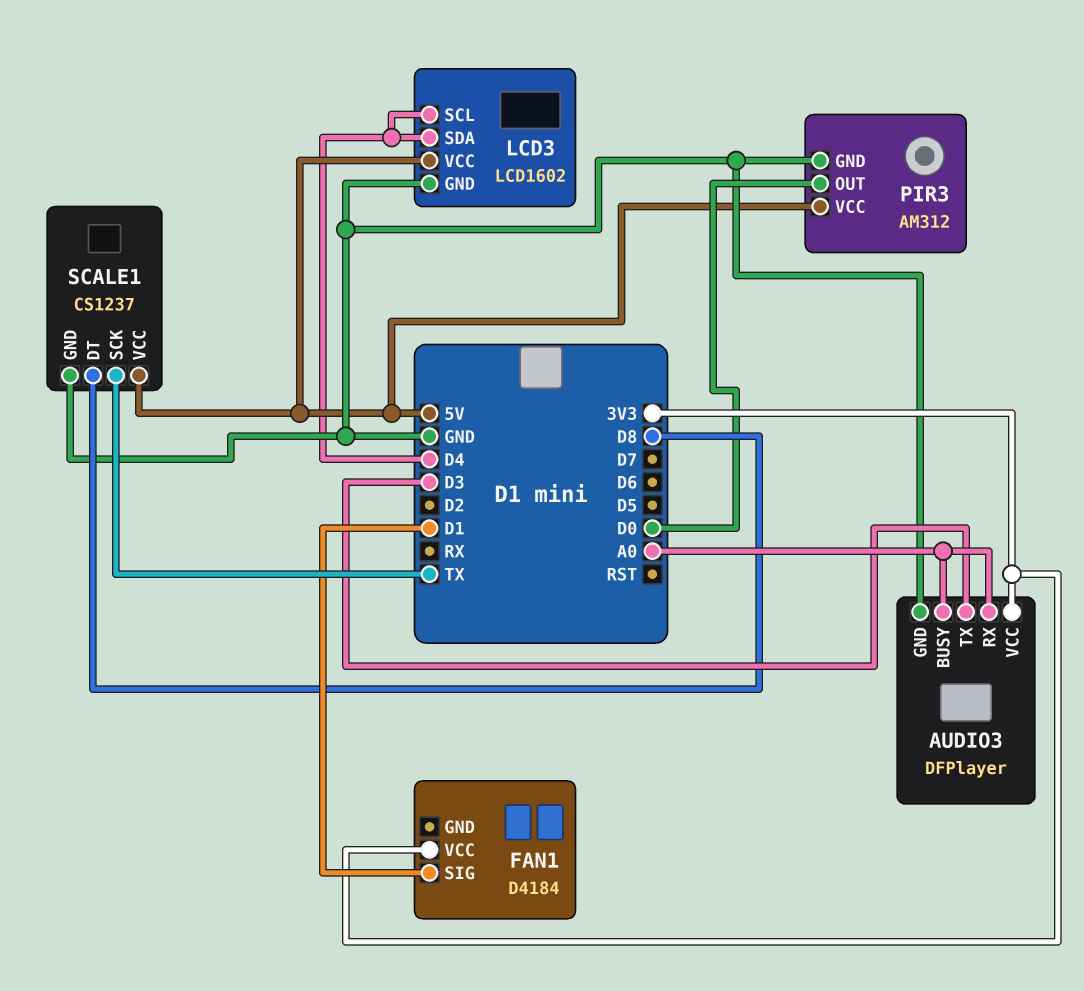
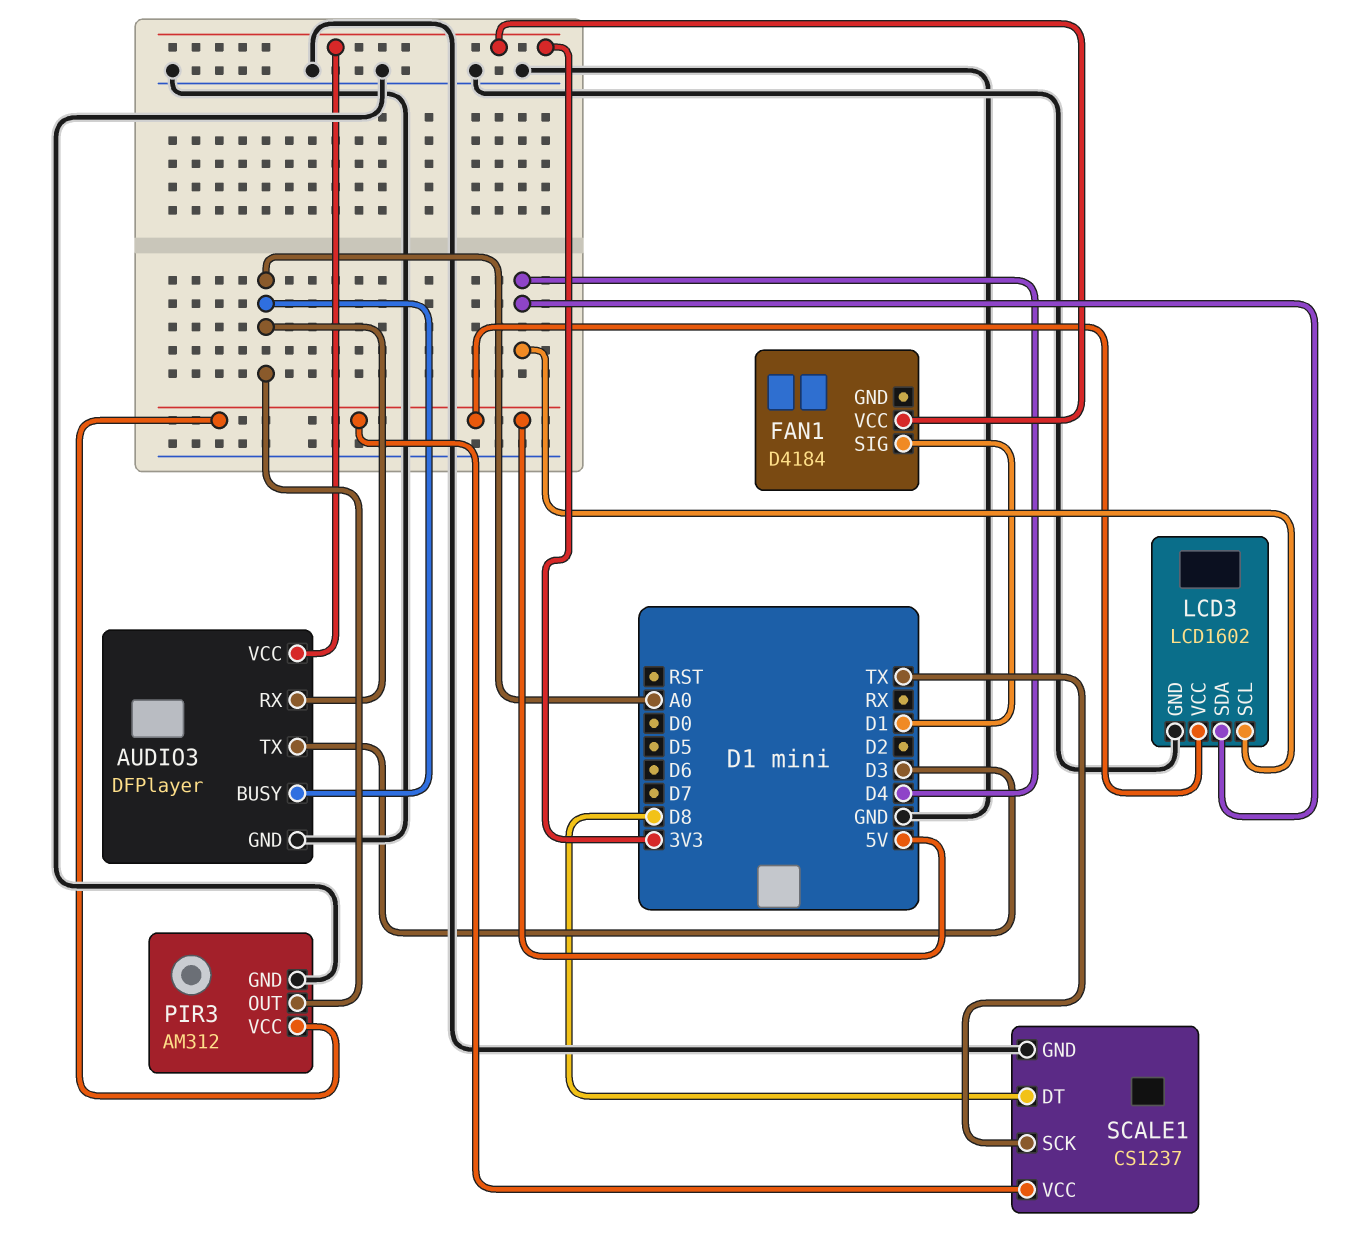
PIR3 pin OUT: D0 -> A0

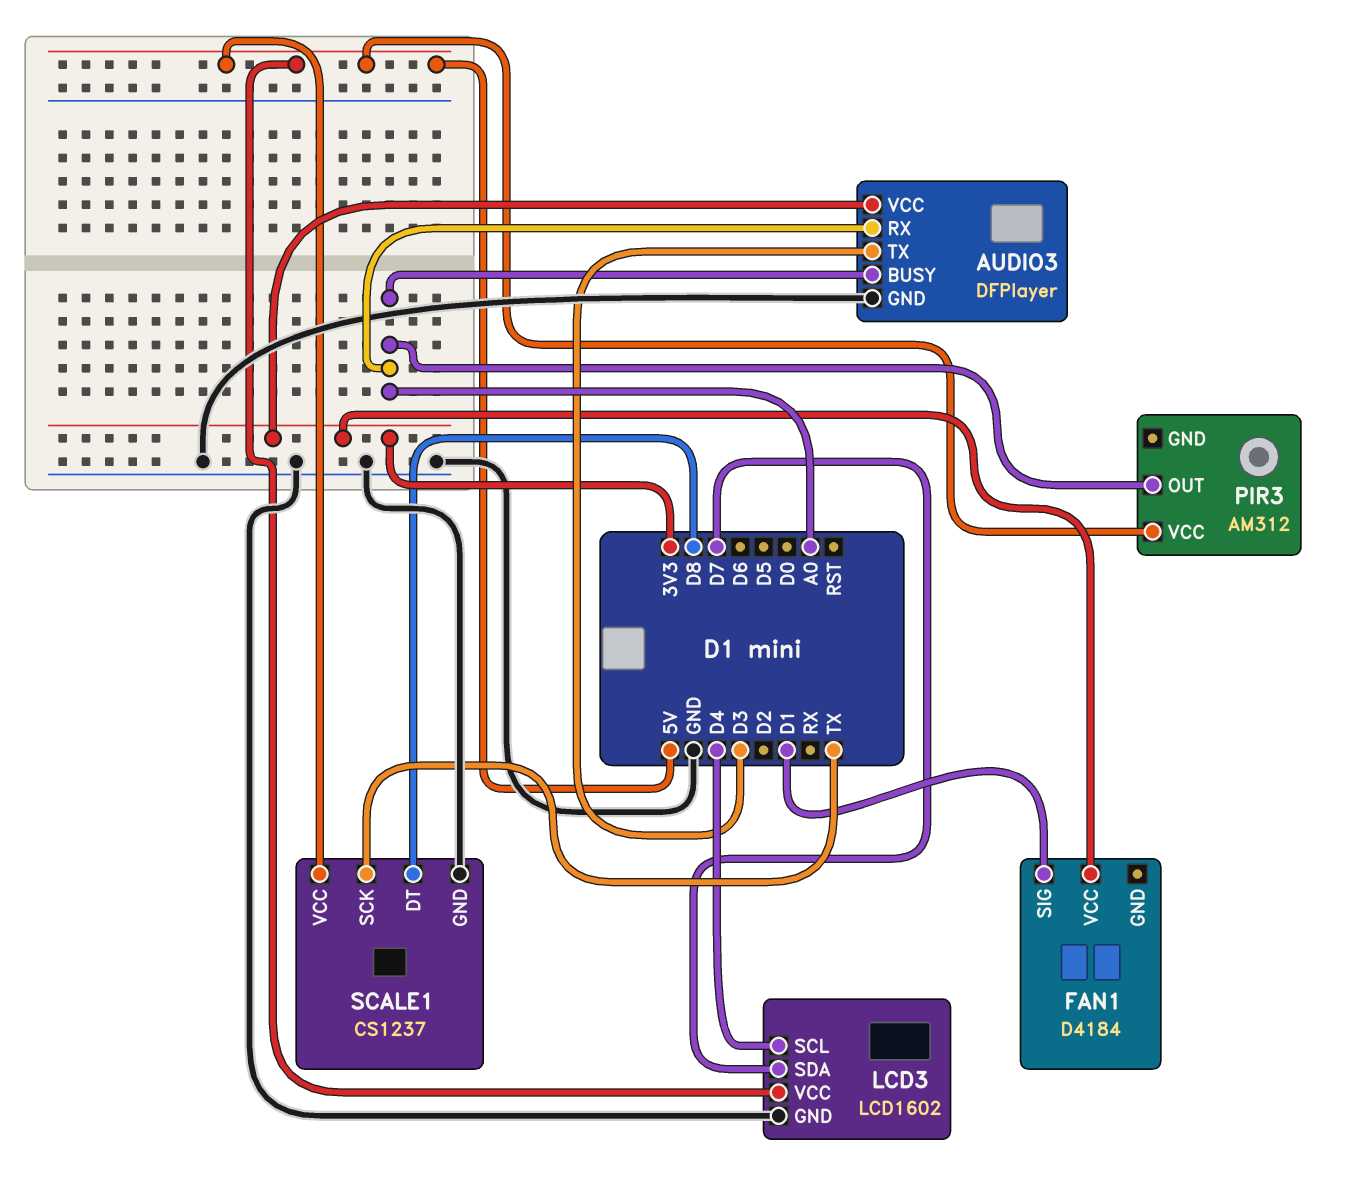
LCD3 pin SDA: D4 -> D7
PIR3 pin GND: GND -> none

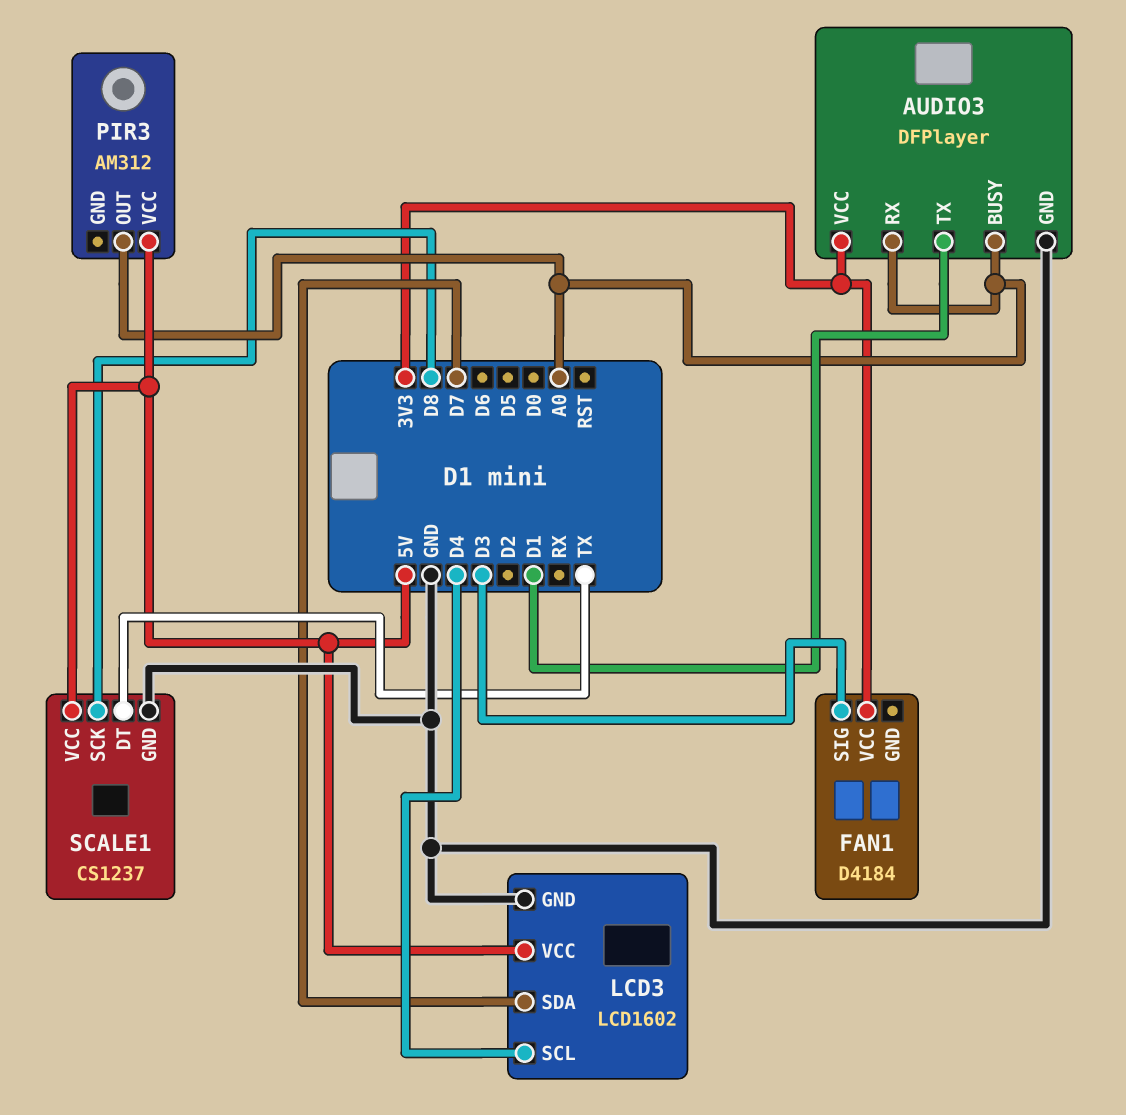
AUDIO3 pin TX: D3 -> D1
FAN1 pin SIG: D1 -> D3
SCALE1 pin DT: D8 -> TX
SCALE1 pin SCK: TX -> D8

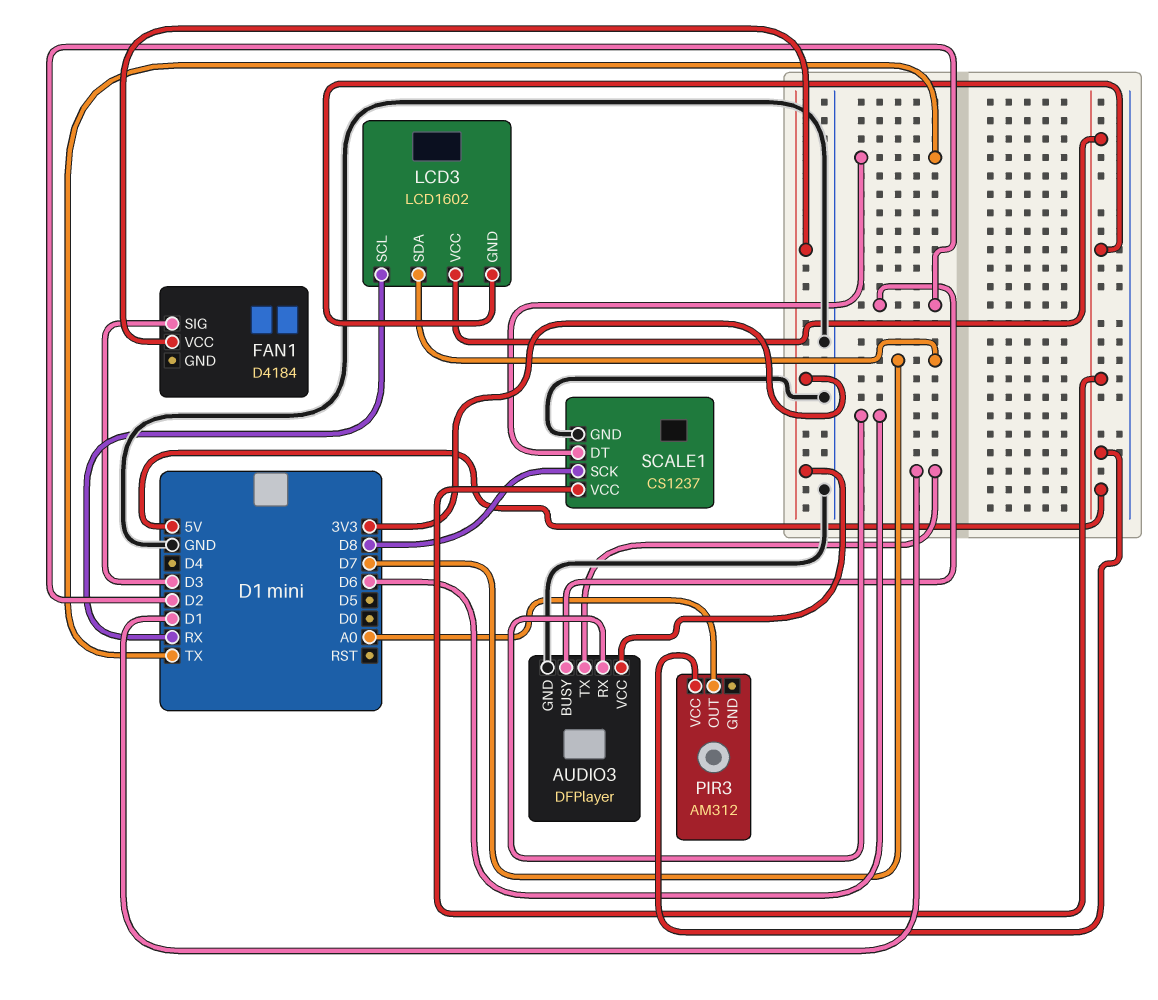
AUDIO3 pin BUSY: A0 -> D2
AUDIO3 pin RX: A0 -> D6
LCD3 pin GND: GND -> 5V
LCD3 pin SCL: D4 -> RX

